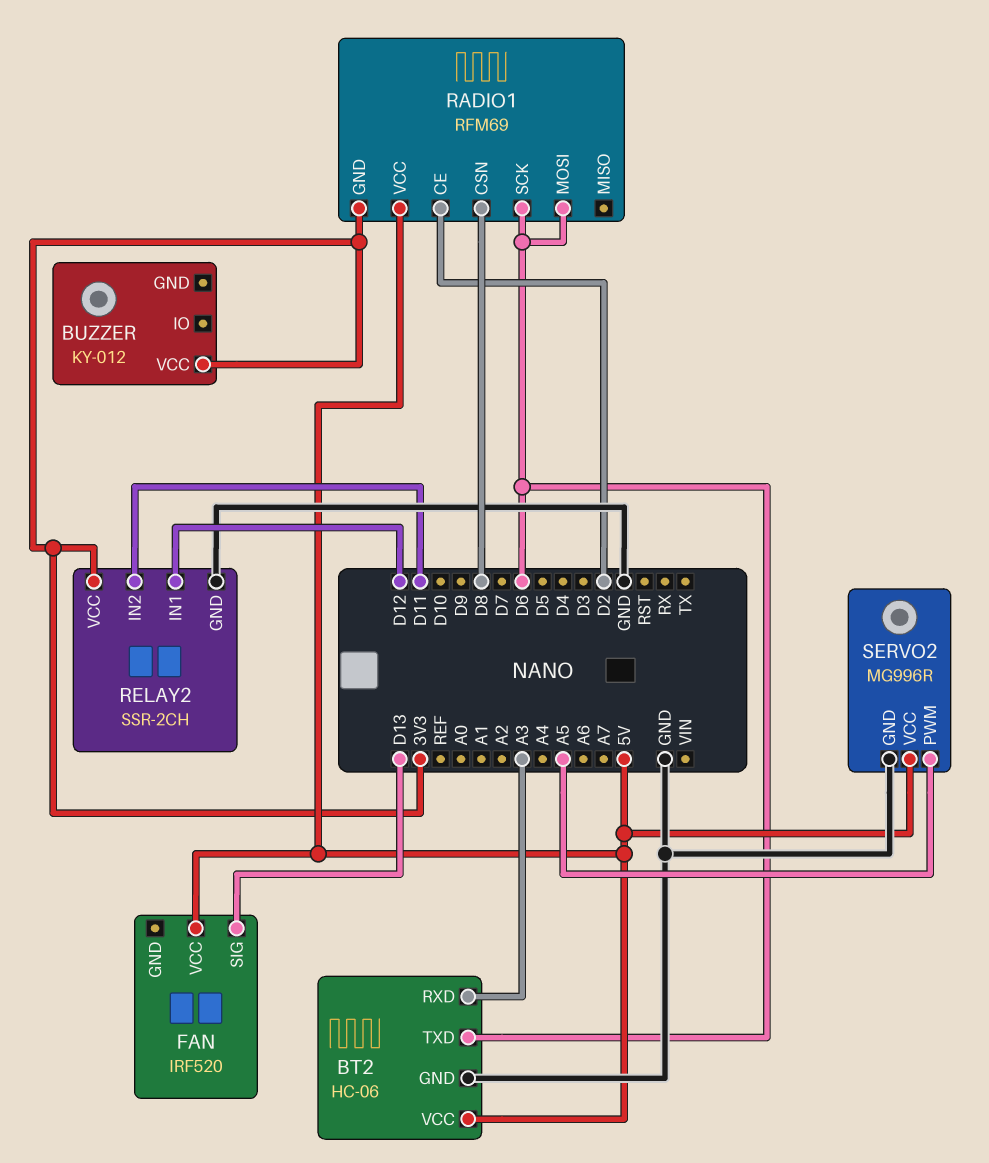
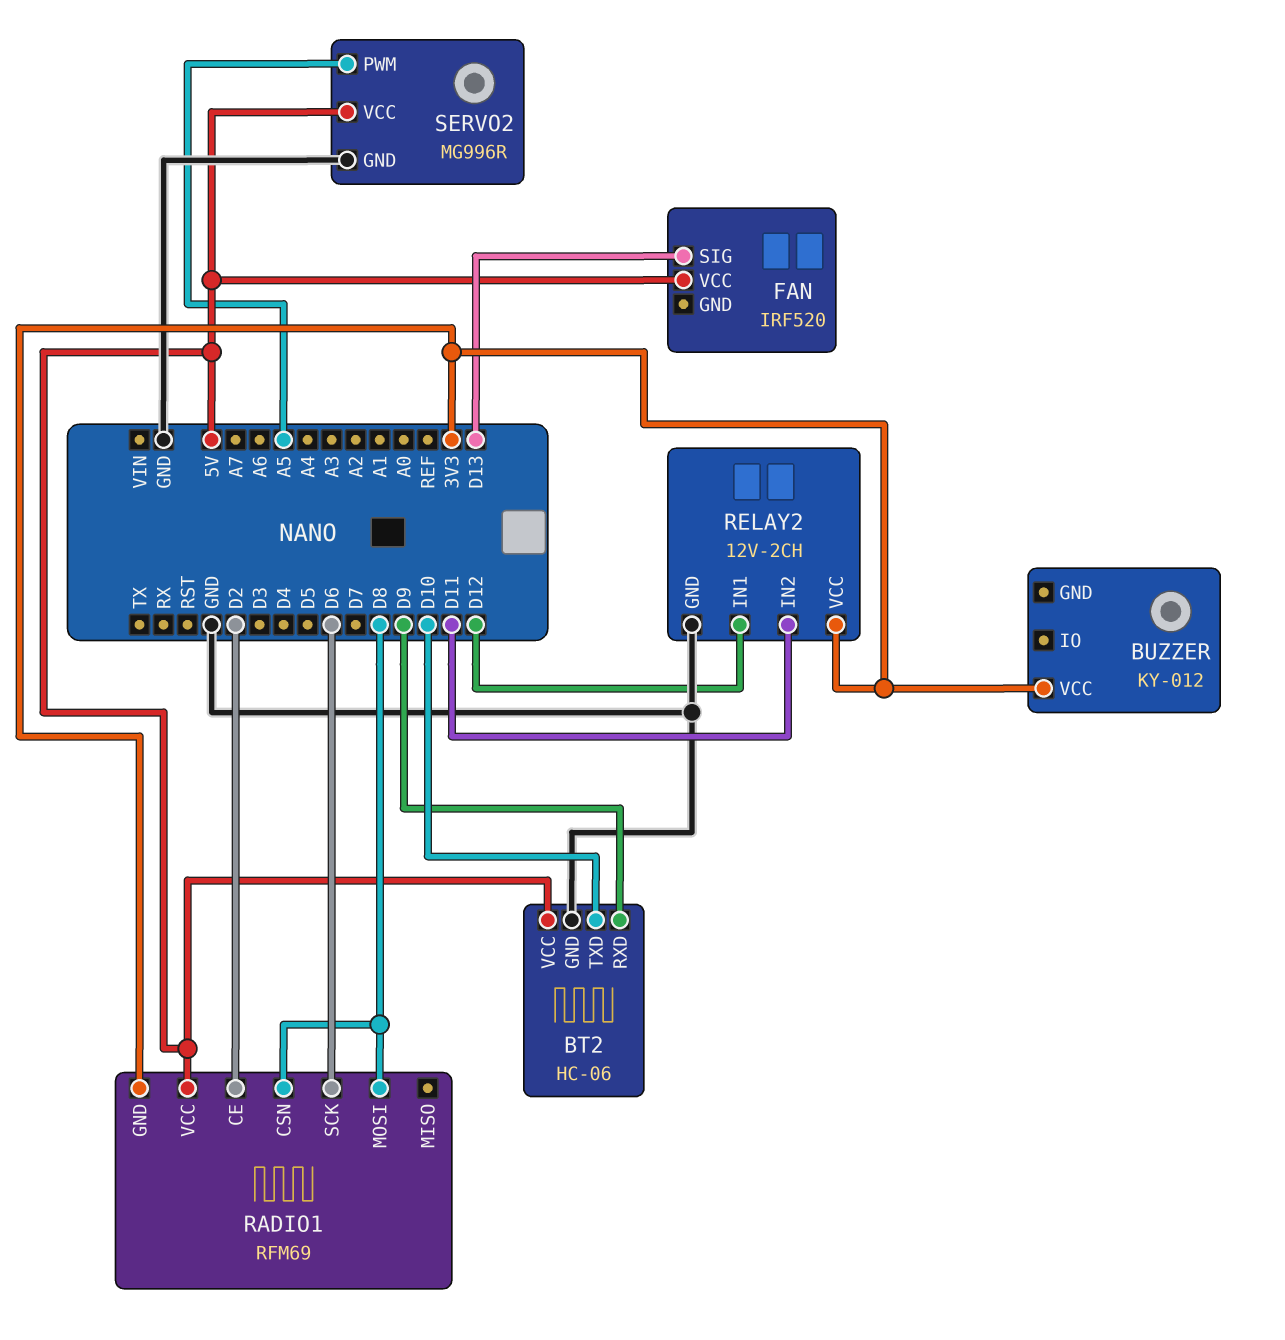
BT2 pin RXD: A3 -> D9
BT2 pin TXD: D6 -> D10
RADIO1 pin MOSI: D6 -> D8
RELAY2: SSR-2CH -> 12V-2CH

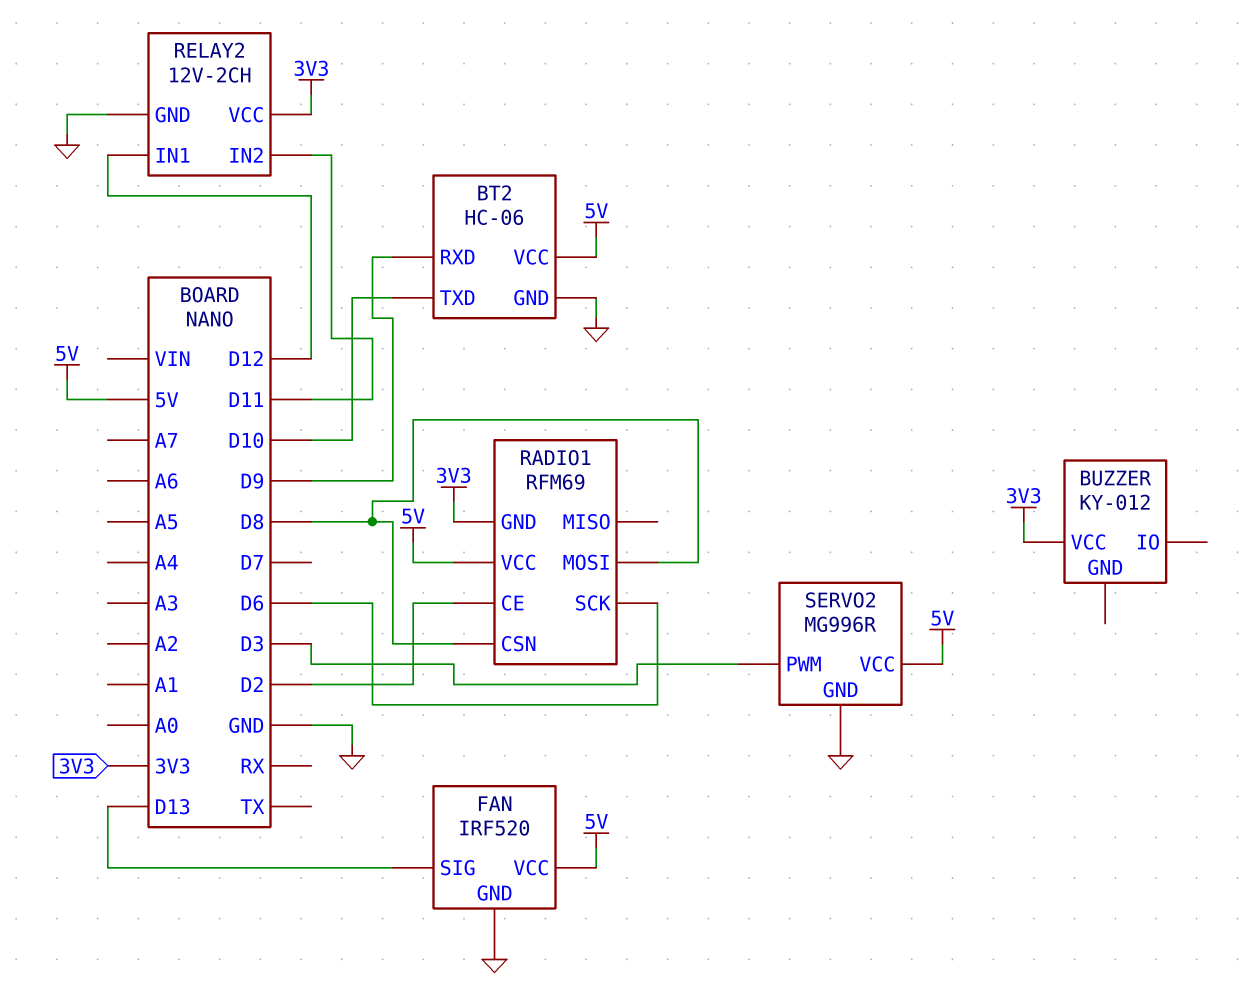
FAN pin GND: none -> GND
SERVO2 pin PWM: A5 -> D3

